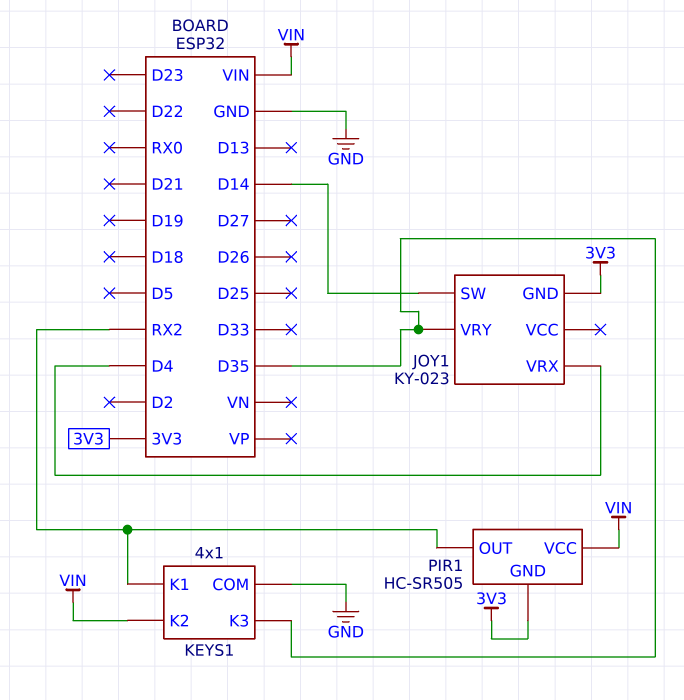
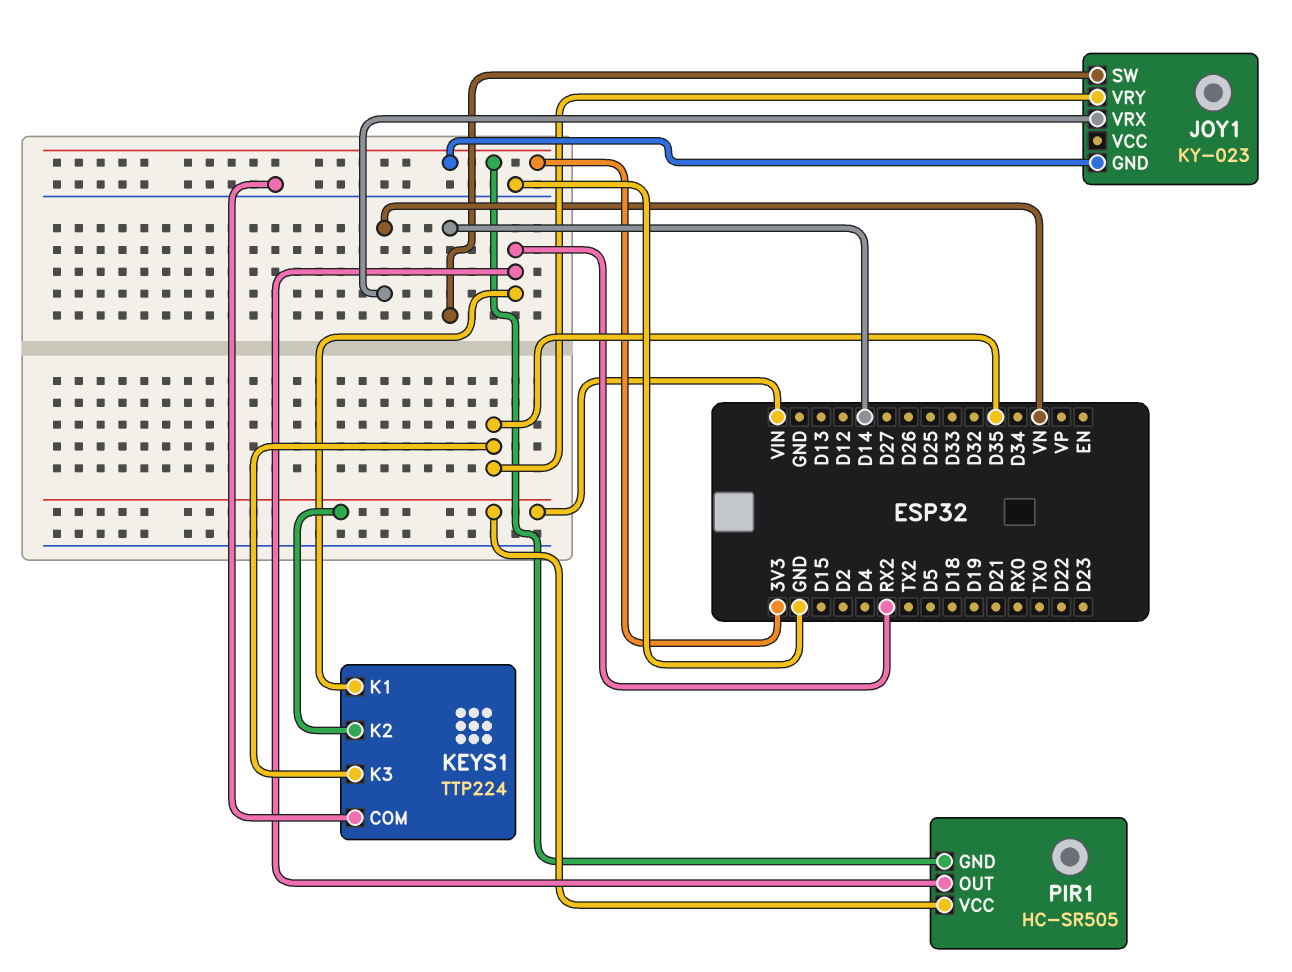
JOY1 pin VRX: D4 -> VN
KEYS1: 4x1 -> TTP224

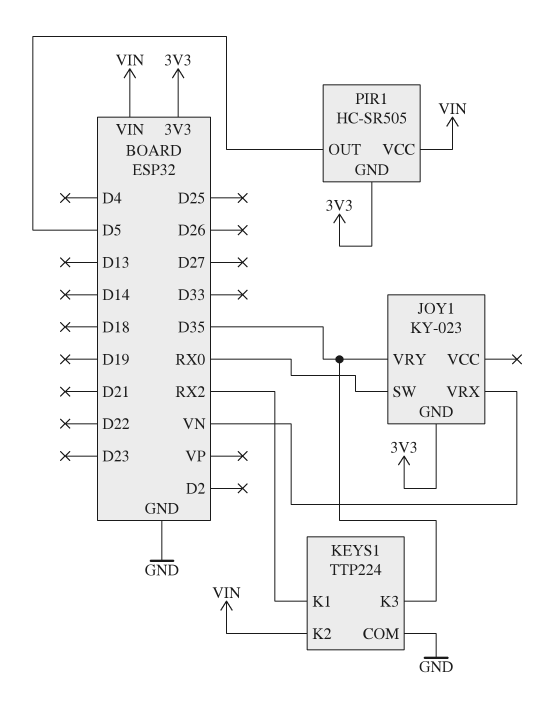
JOY1 pin SW: D14 -> RX0
PIR1 pin OUT: RX2 -> D5

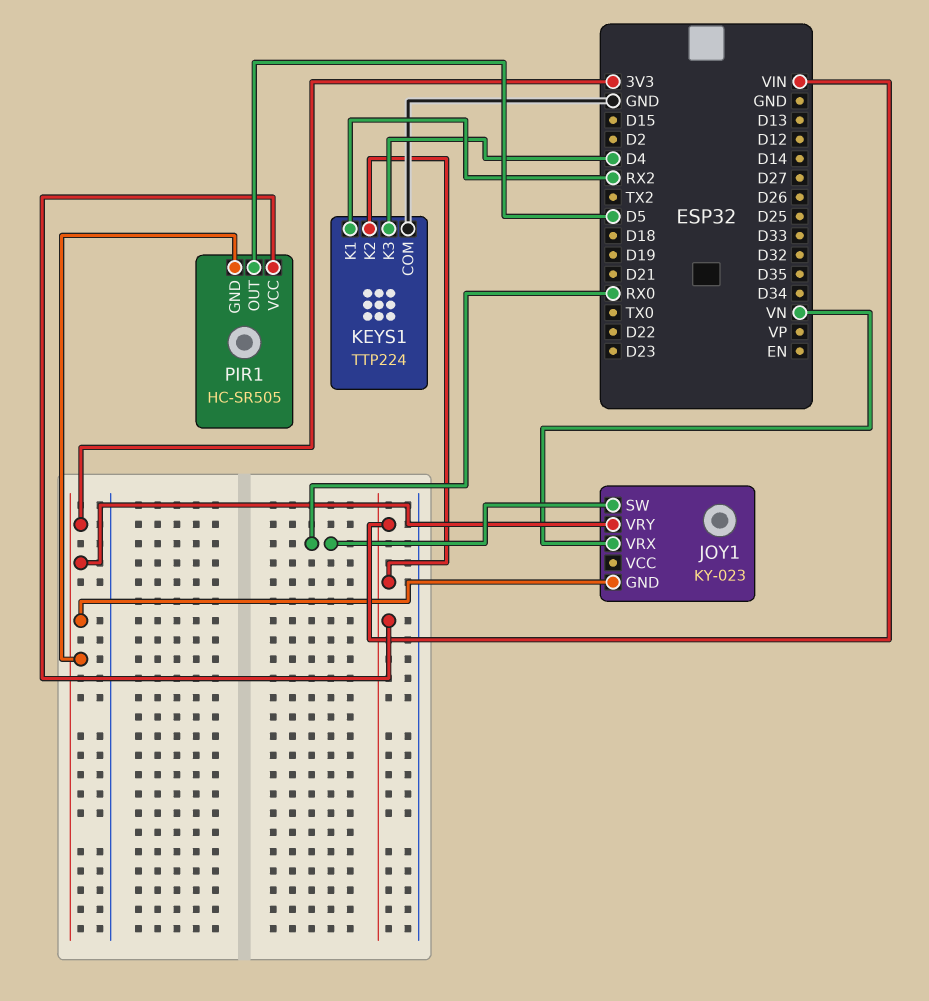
JOY1 pin VRY: D35 -> 3V3
KEYS1 pin K3: D35 -> D4

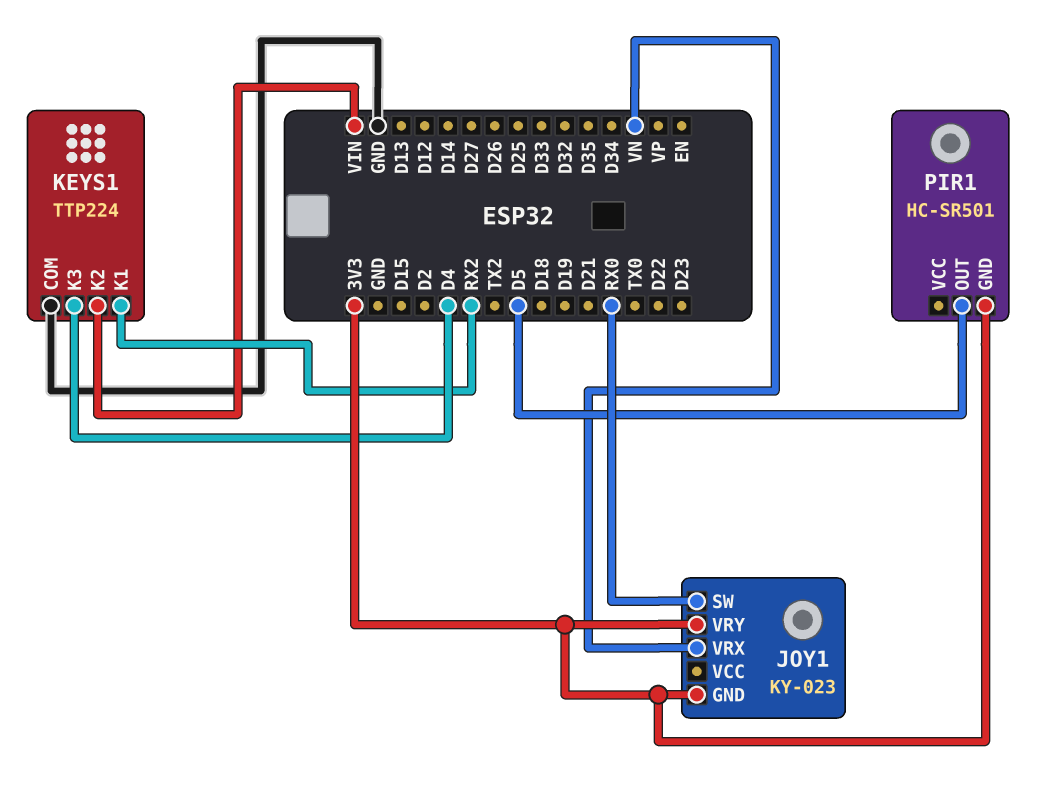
PIR1: HC-SR505 -> HC-SR501
PIR1 pin VCC: VIN -> none

